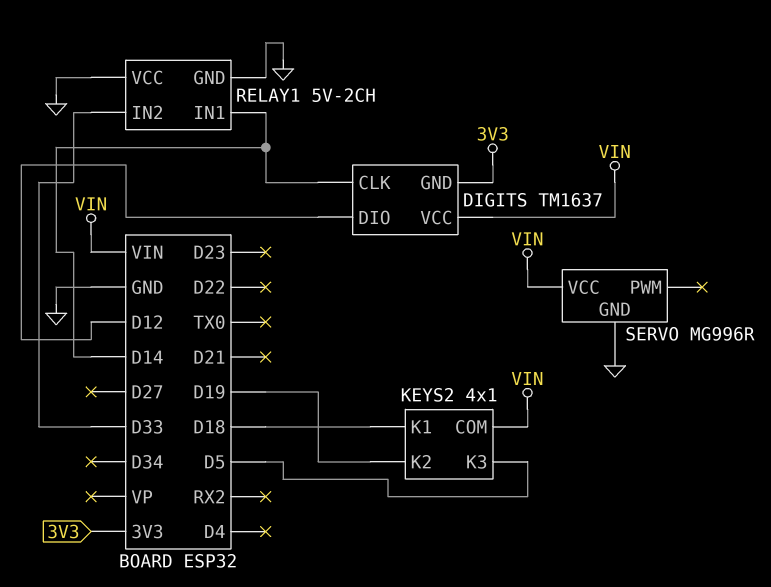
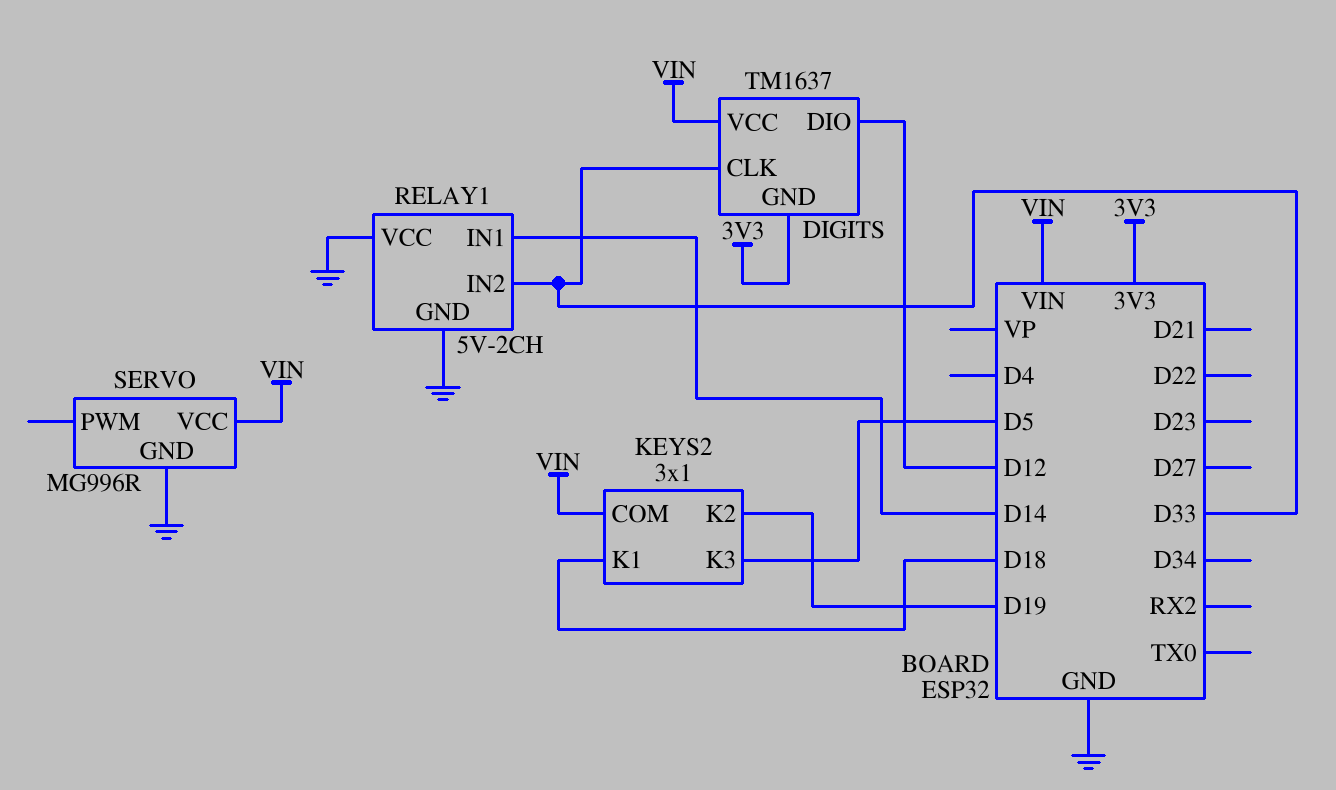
DIGITS pin CLK: D14 -> D33
KEYS2: 4x1 -> 3x1

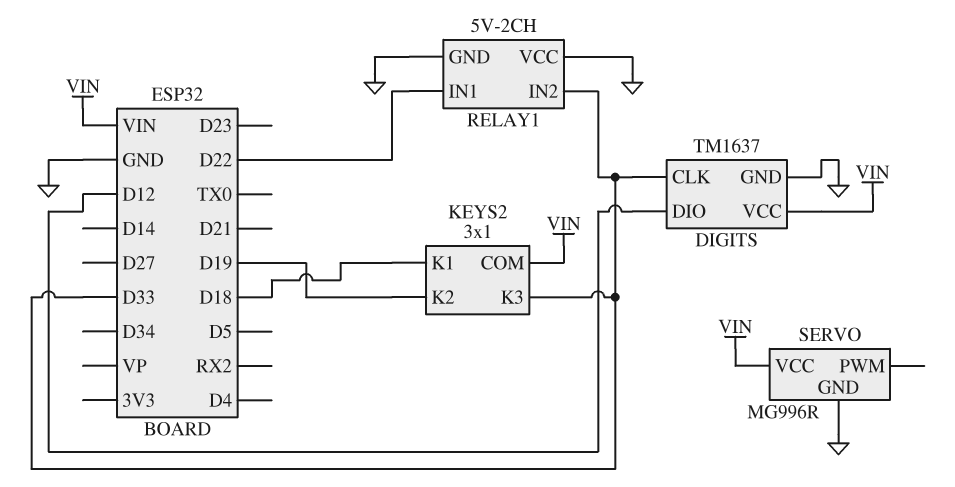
DIGITS pin GND: 3V3 -> GND
KEYS2 pin K3: D5 -> D33
RELAY1 pin IN1: D14 -> D22

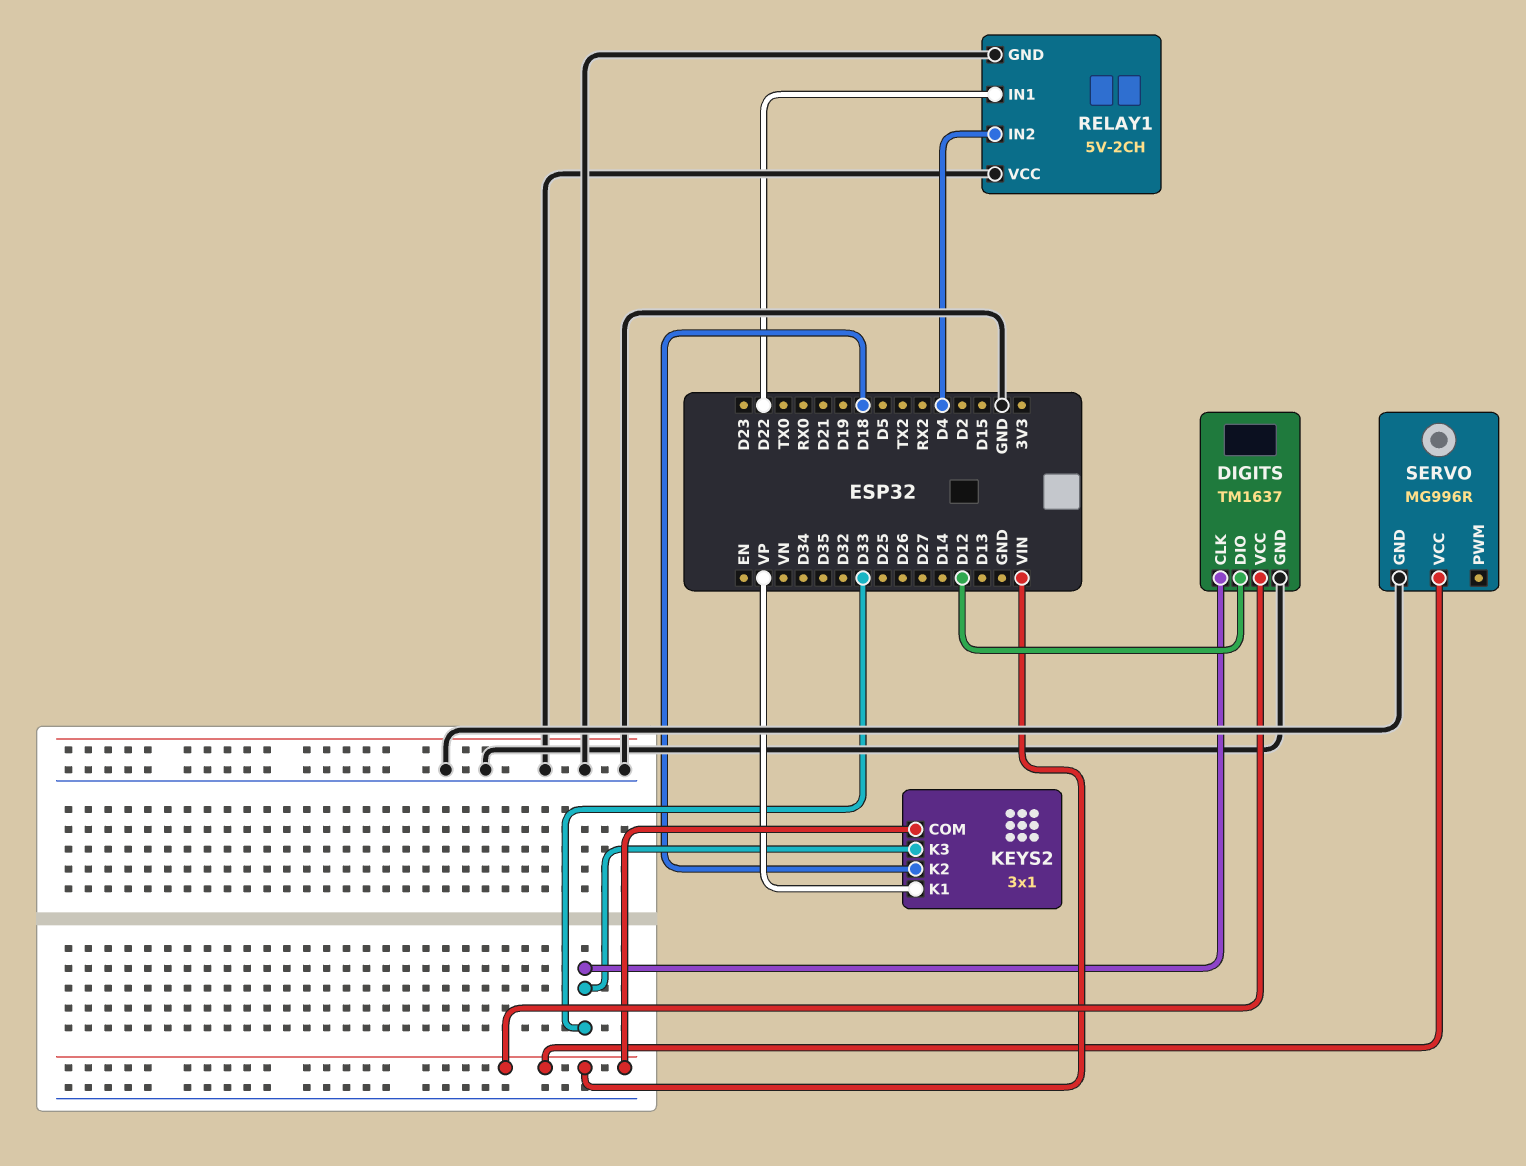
KEYS2 pin K1: D18 -> VP
KEYS2 pin K2: D19 -> D18
RELAY1 pin IN2: D33 -> D4

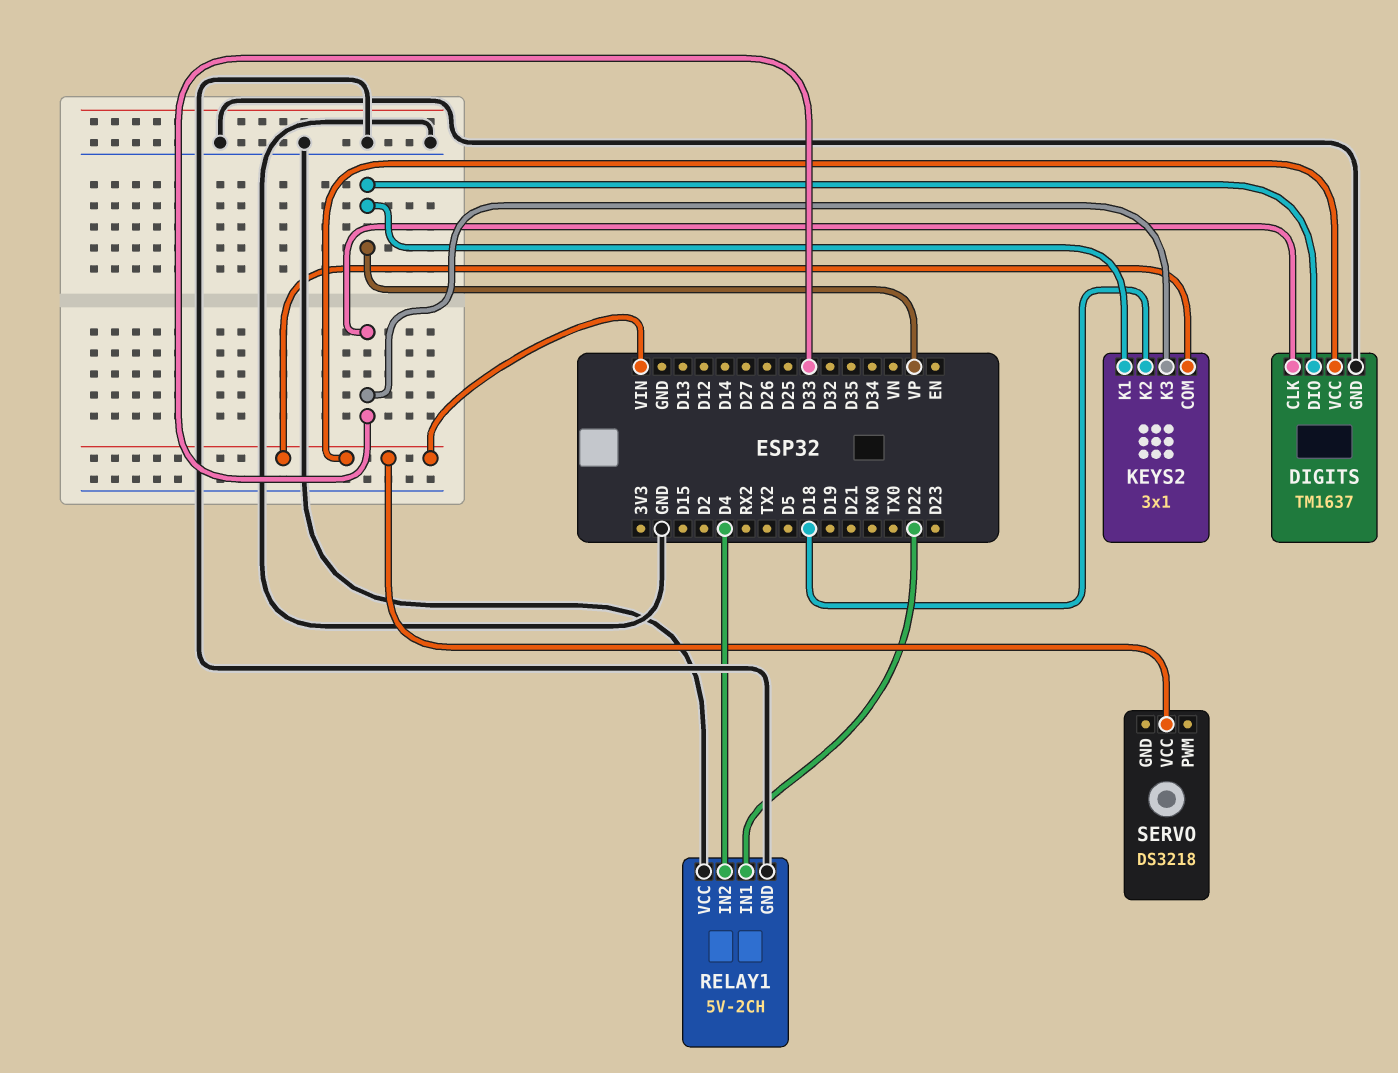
DIGITS pin DIO: D12 -> VP
SERVO: MG996R -> DS3218
SERVO pin GND: GND -> none

